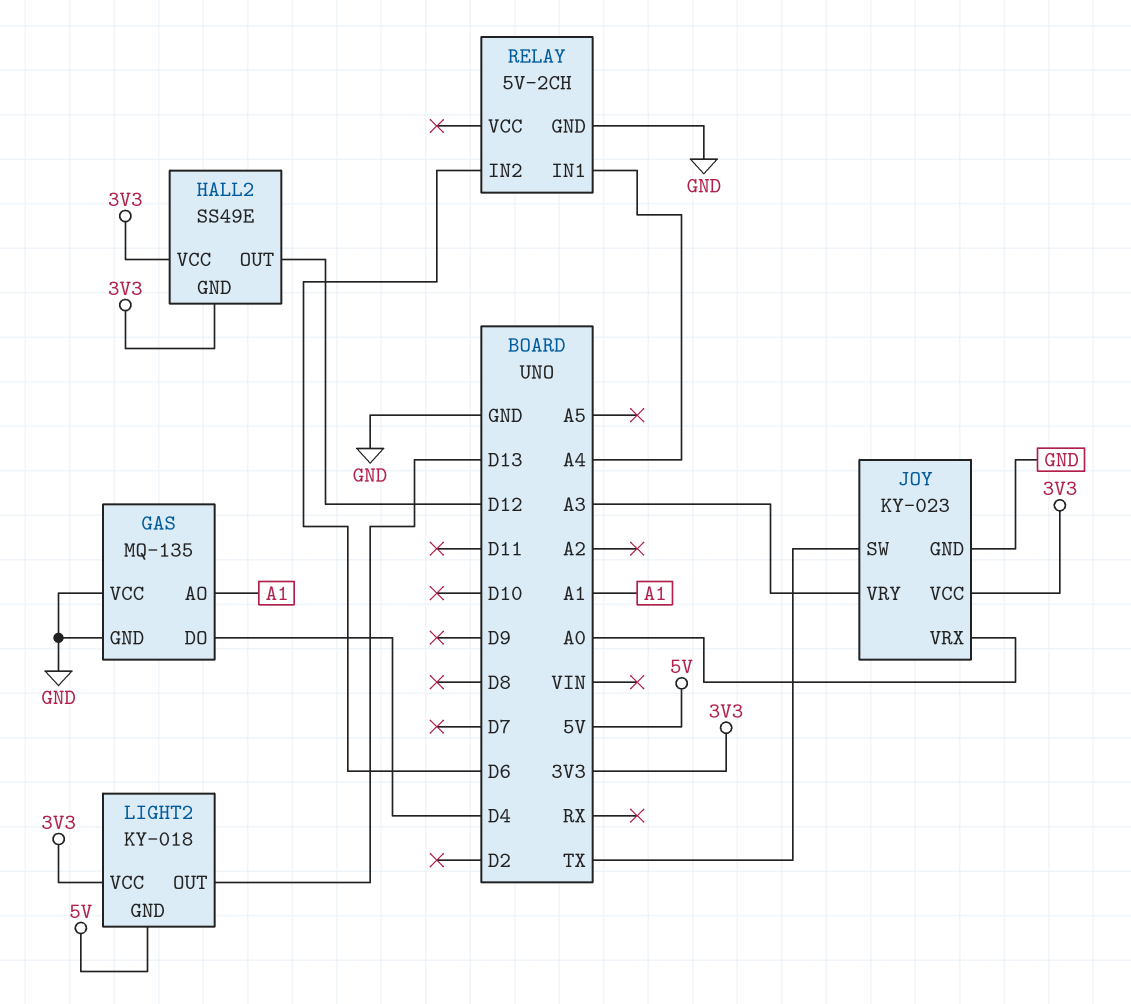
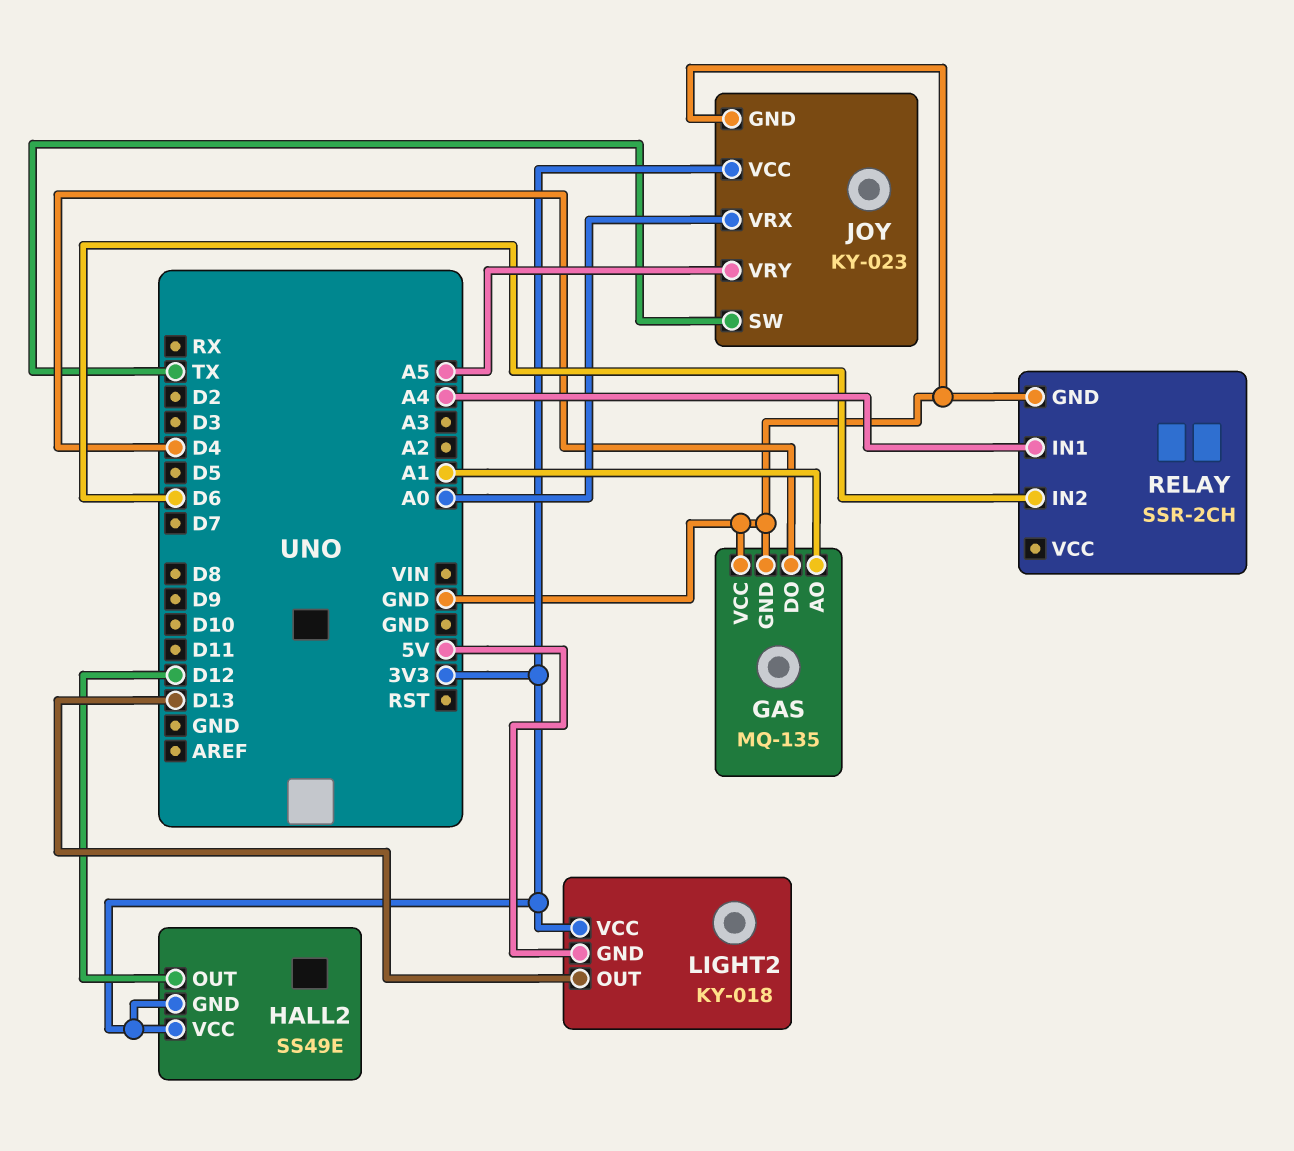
JOY pin VRY: A3 -> A5
RELAY: 5V-2CH -> SSR-2CH

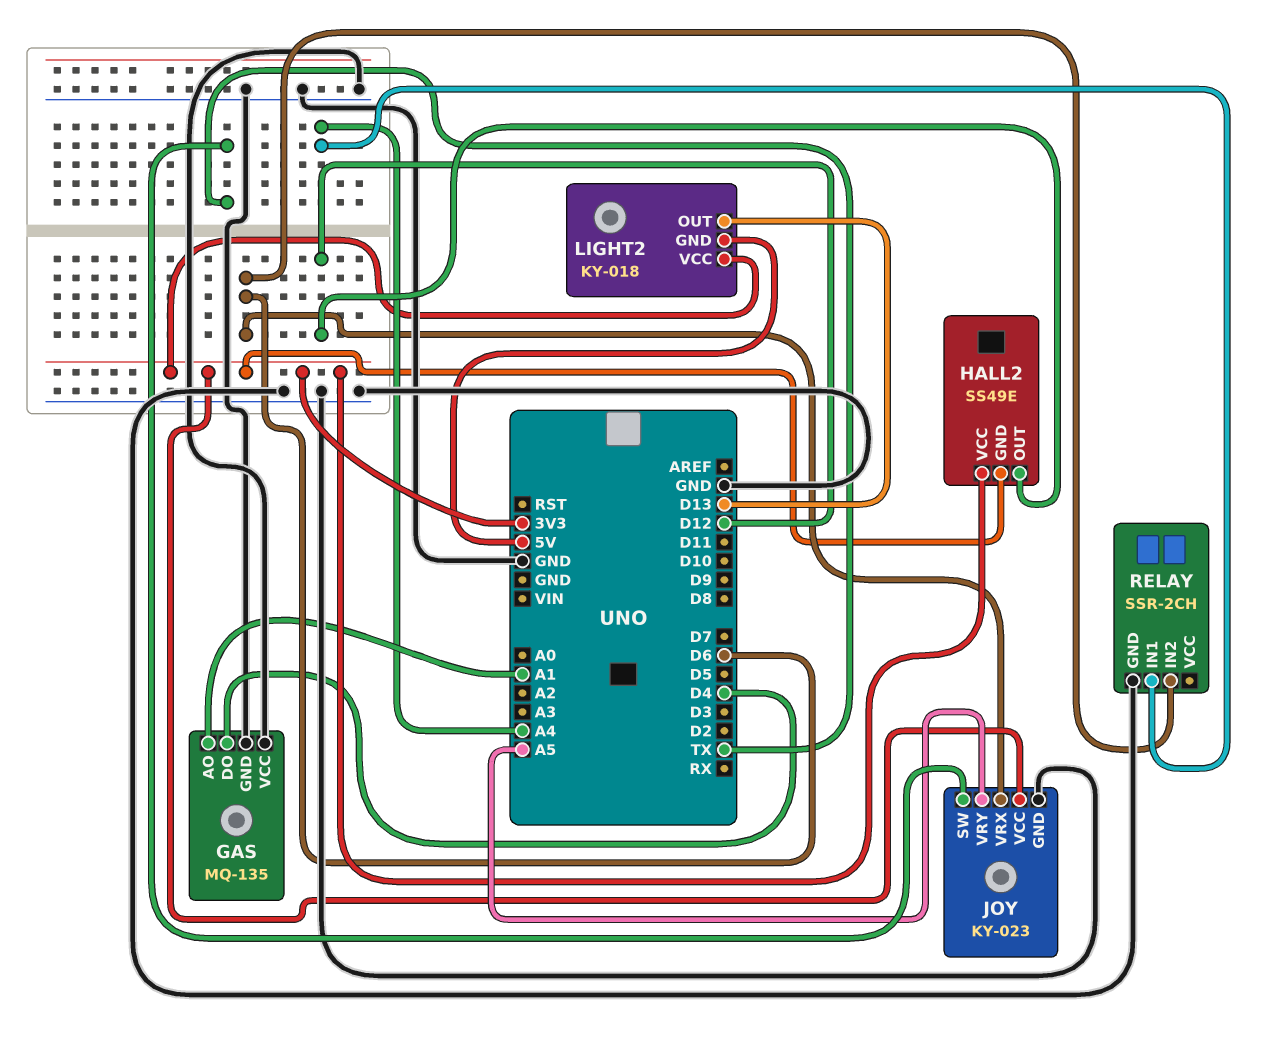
JOY pin VRX: A0 -> D6

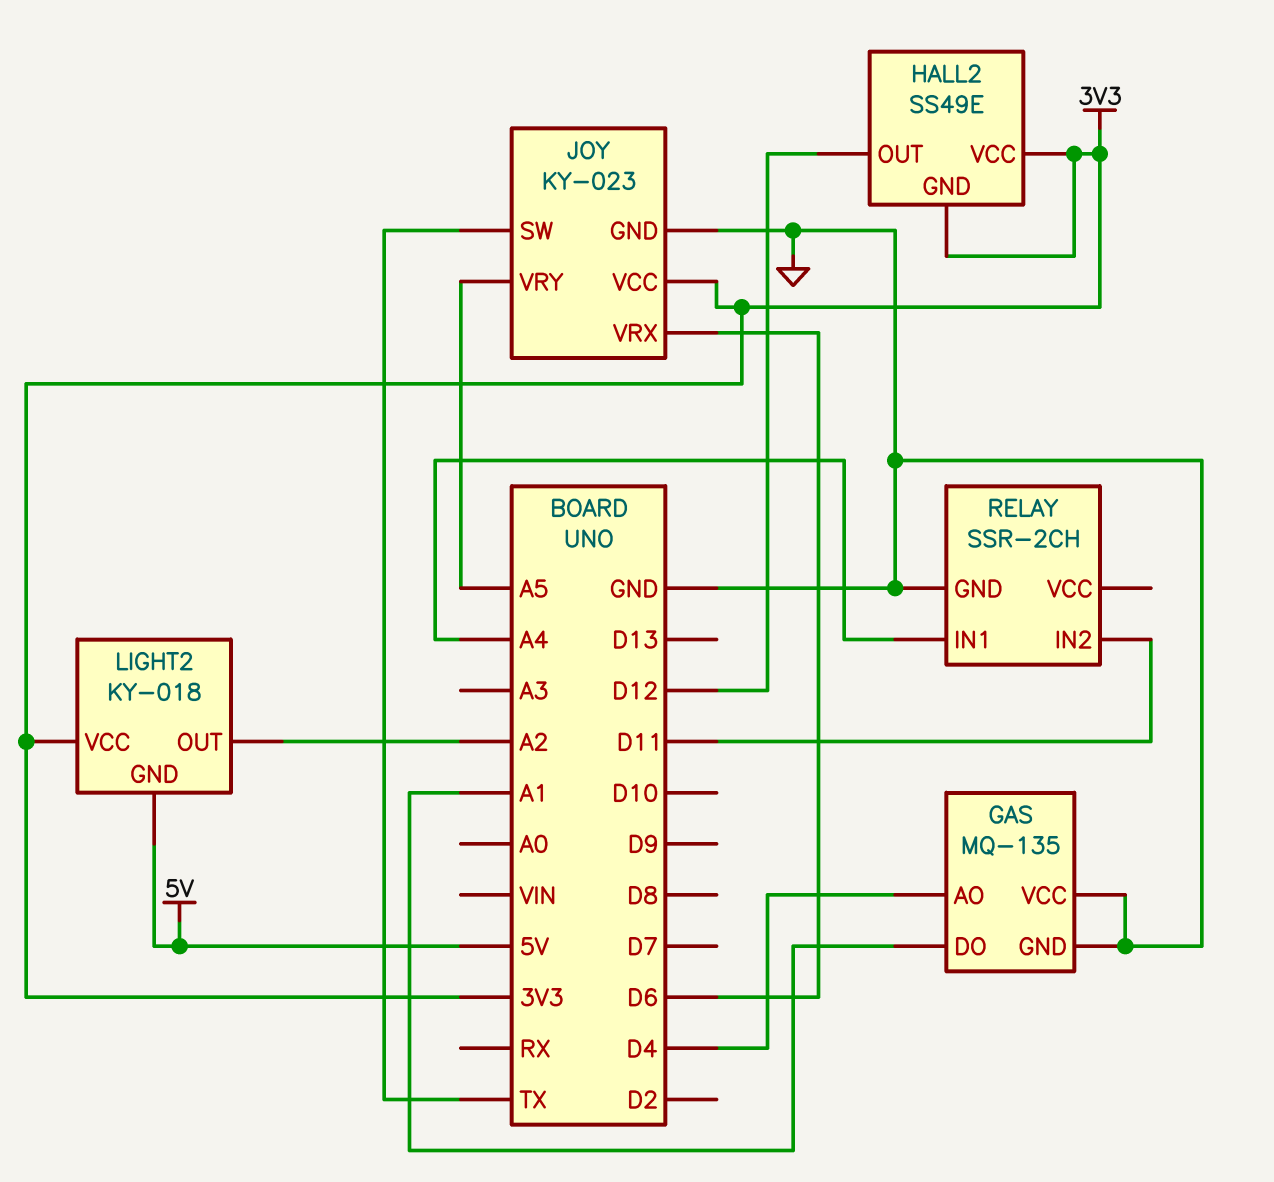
GAS pin AO: A1 -> D4
GAS pin DO: D4 -> A1
LIGHT2 pin OUT: D13 -> A2
RELAY pin IN2: D6 -> D11

